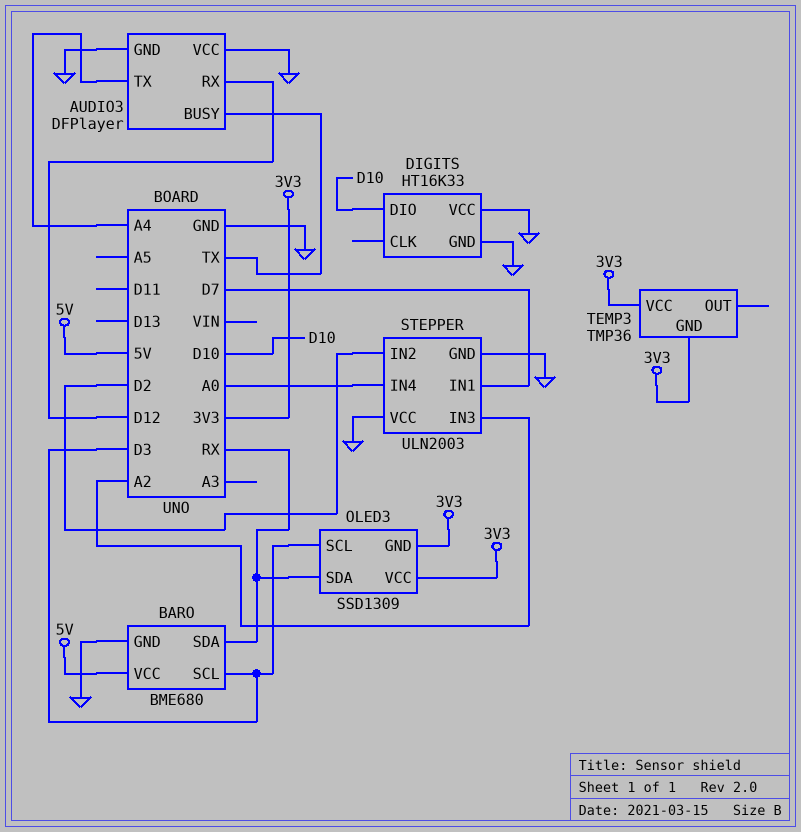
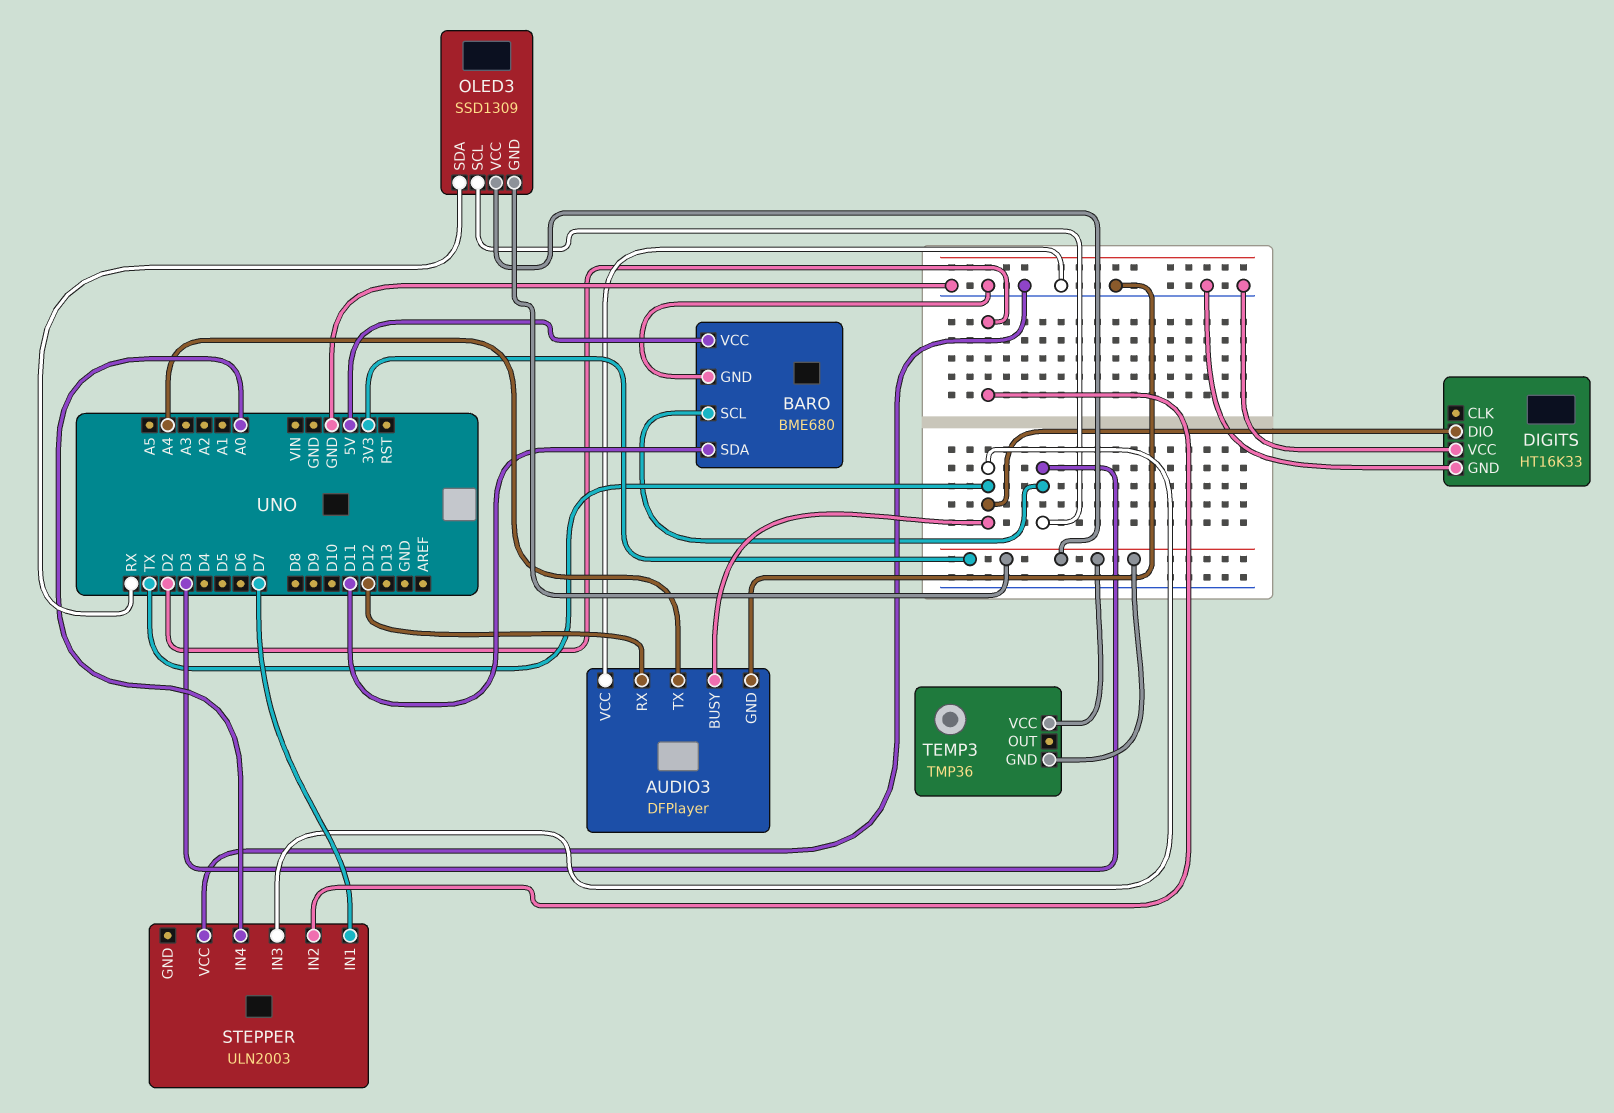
BARO pin SDA: RX -> D11
DIGITS pin DIO: D10 -> TX
STEPPER pin GND: GND -> none
STEPPER pin IN3: A2 -> TX

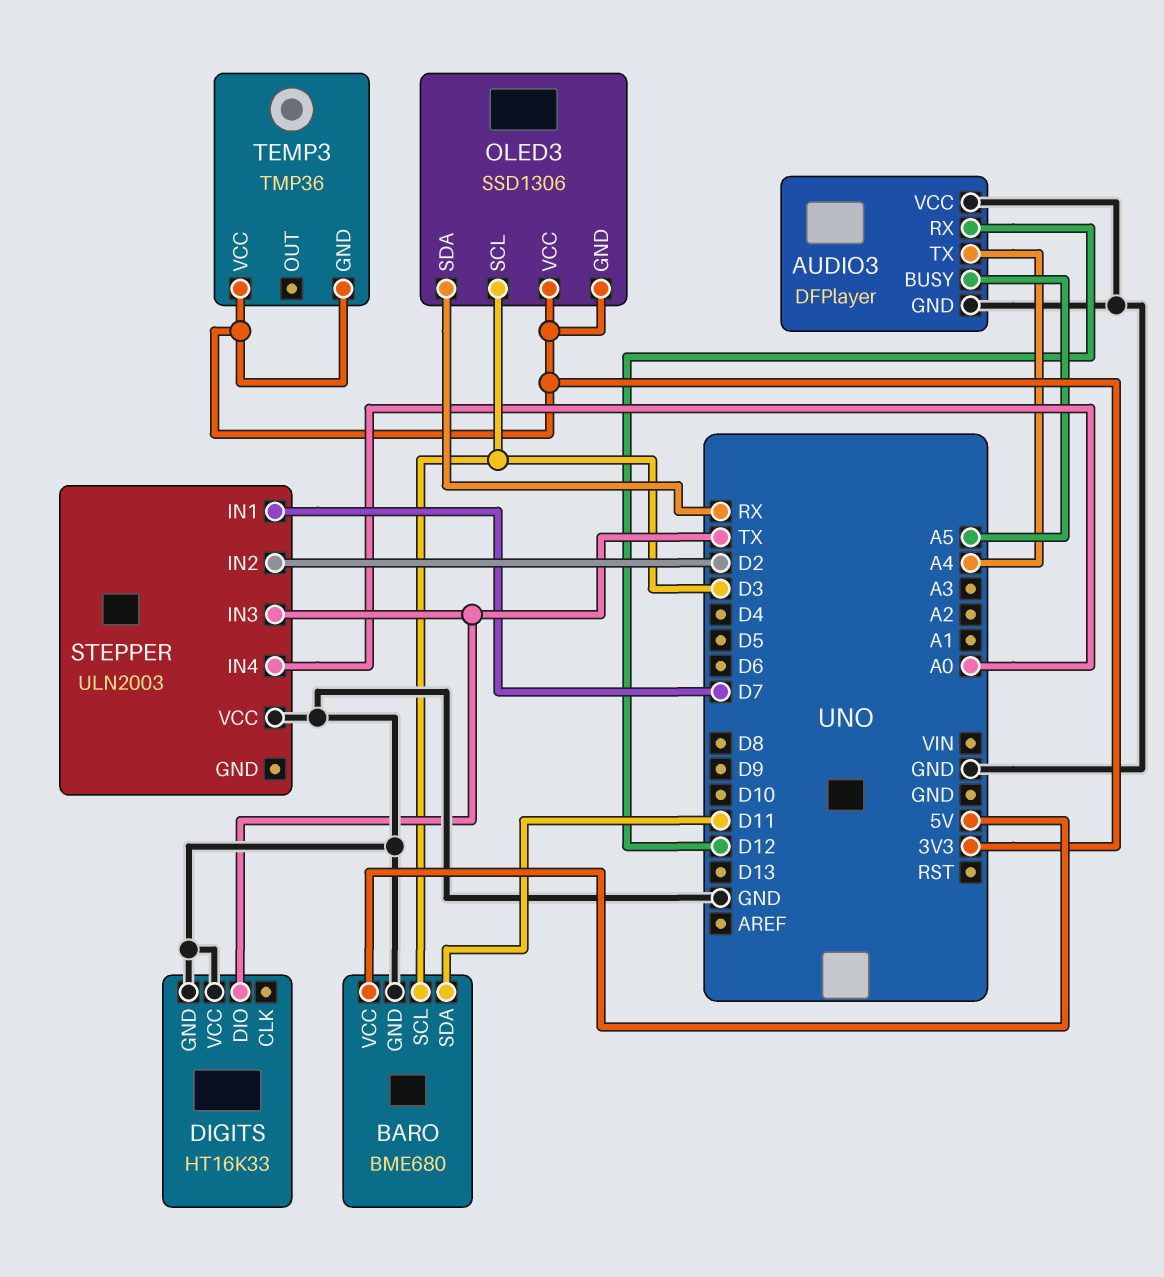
AUDIO3 pin BUSY: TX -> A5
OLED3: SSD1309 -> SSD1306

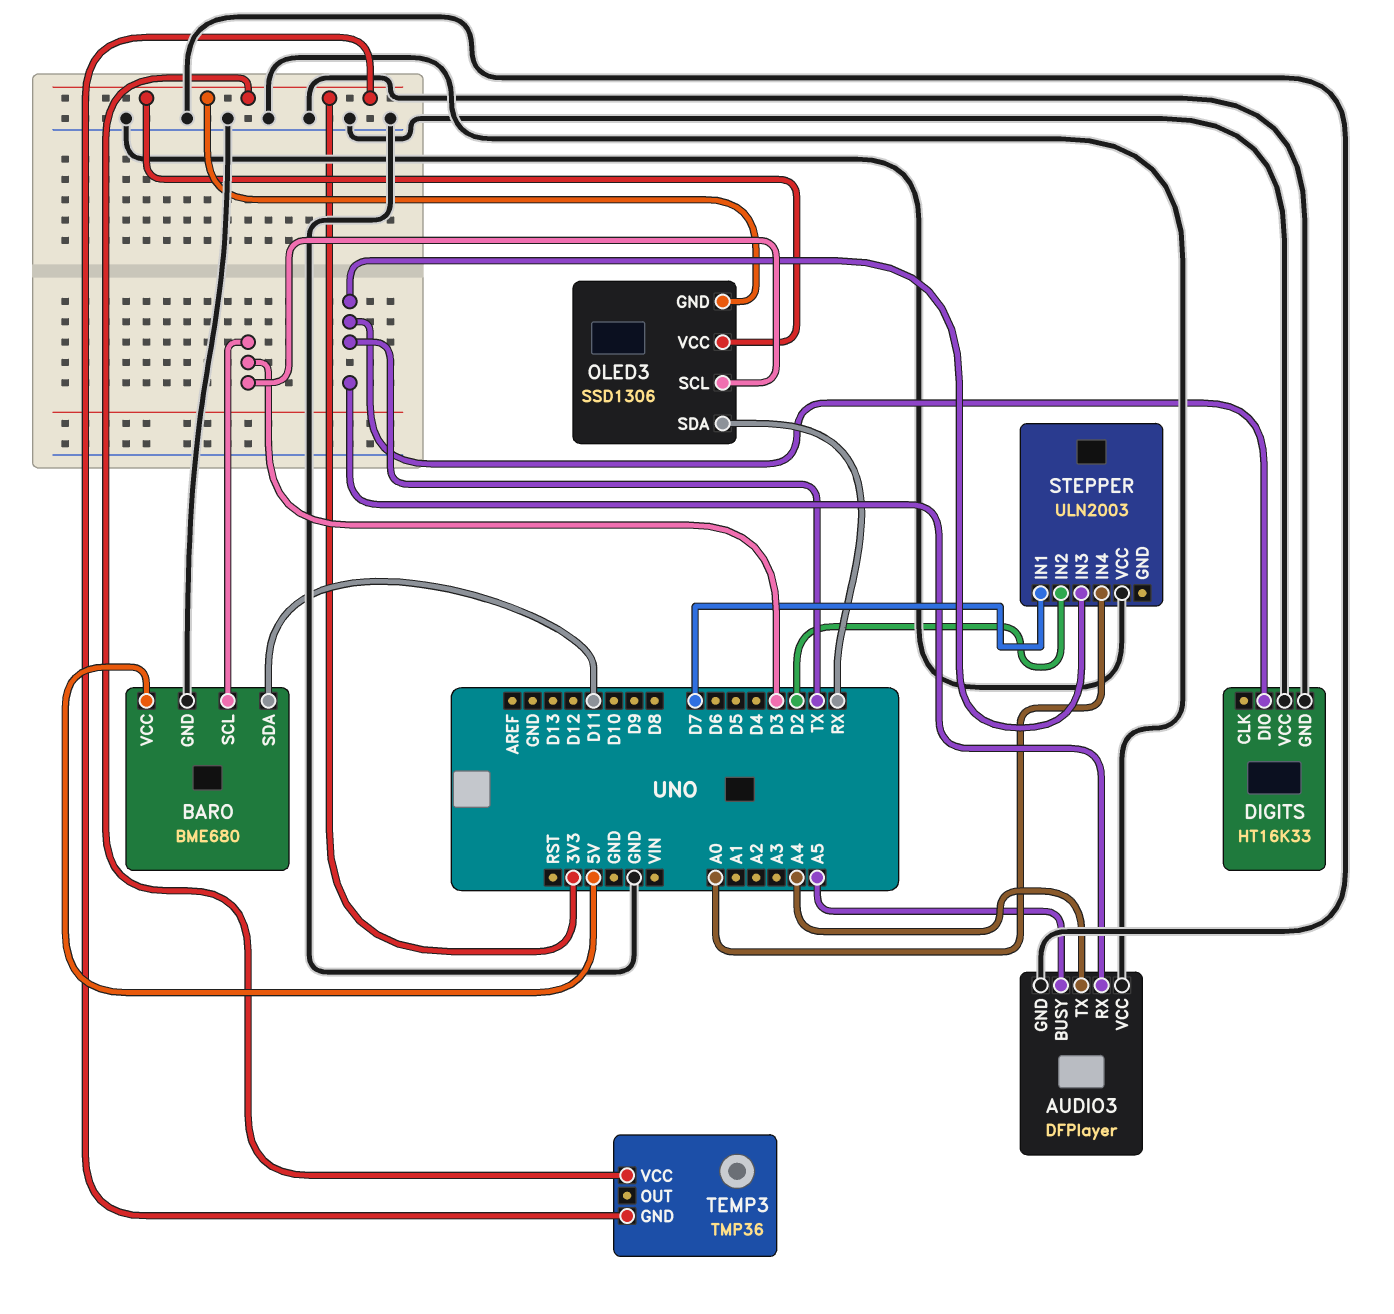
AUDIO3 pin RX: D12 -> TX

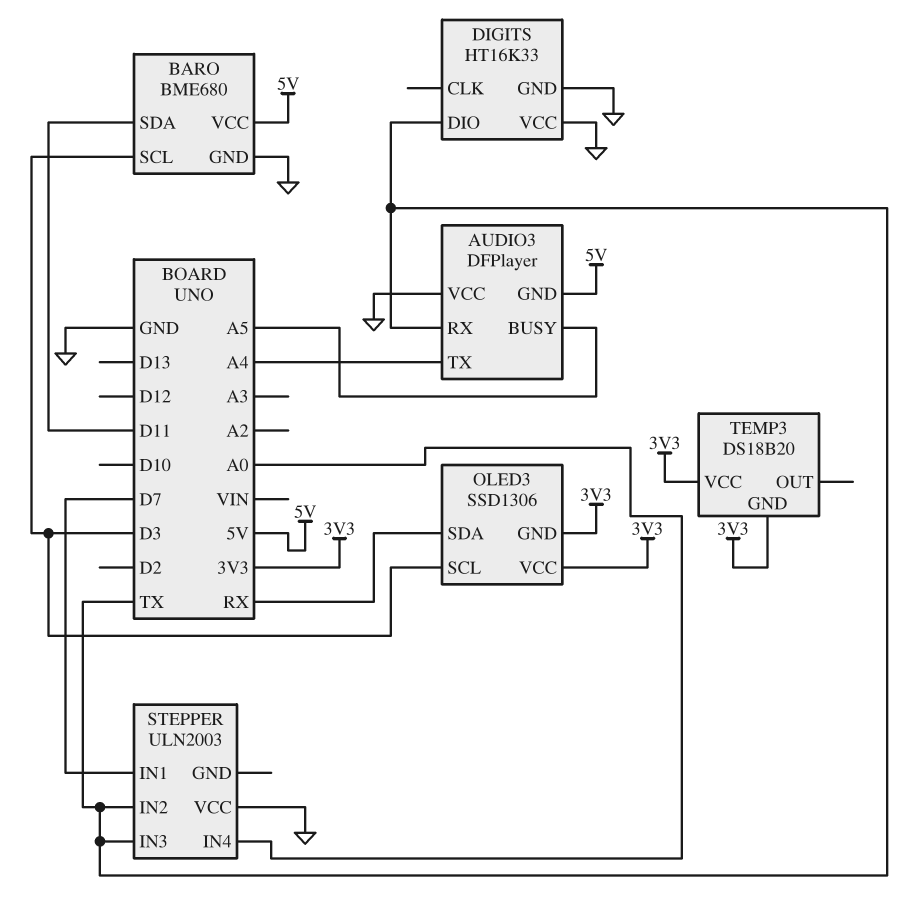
AUDIO3 pin GND: GND -> 5V
STEPPER pin IN2: D2 -> TX
TEMP3: TMP36 -> DS18B20

